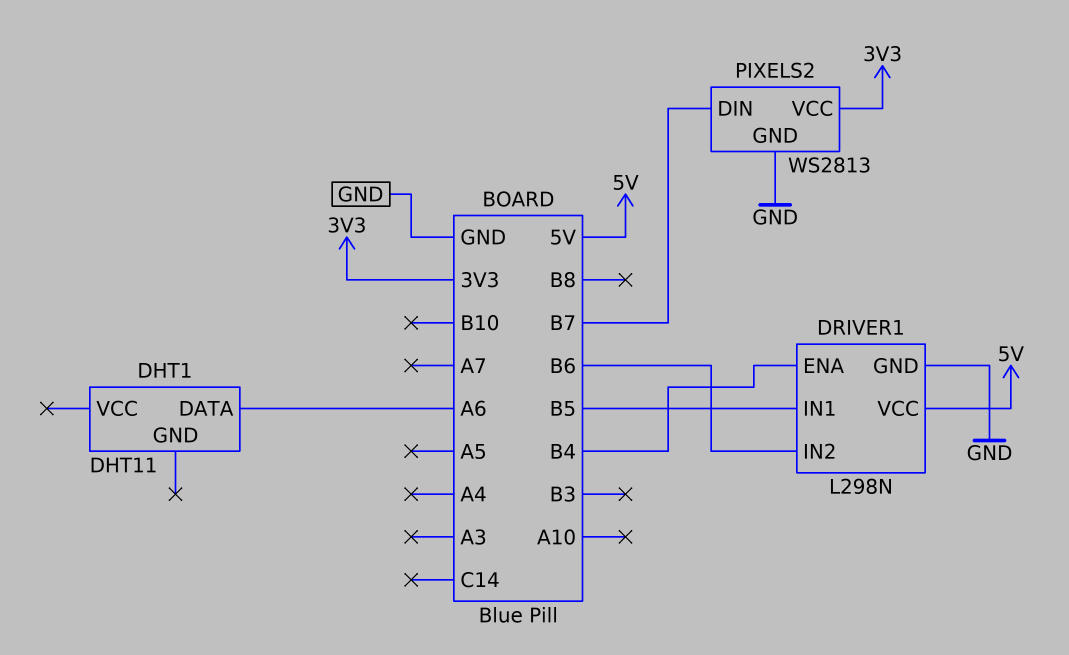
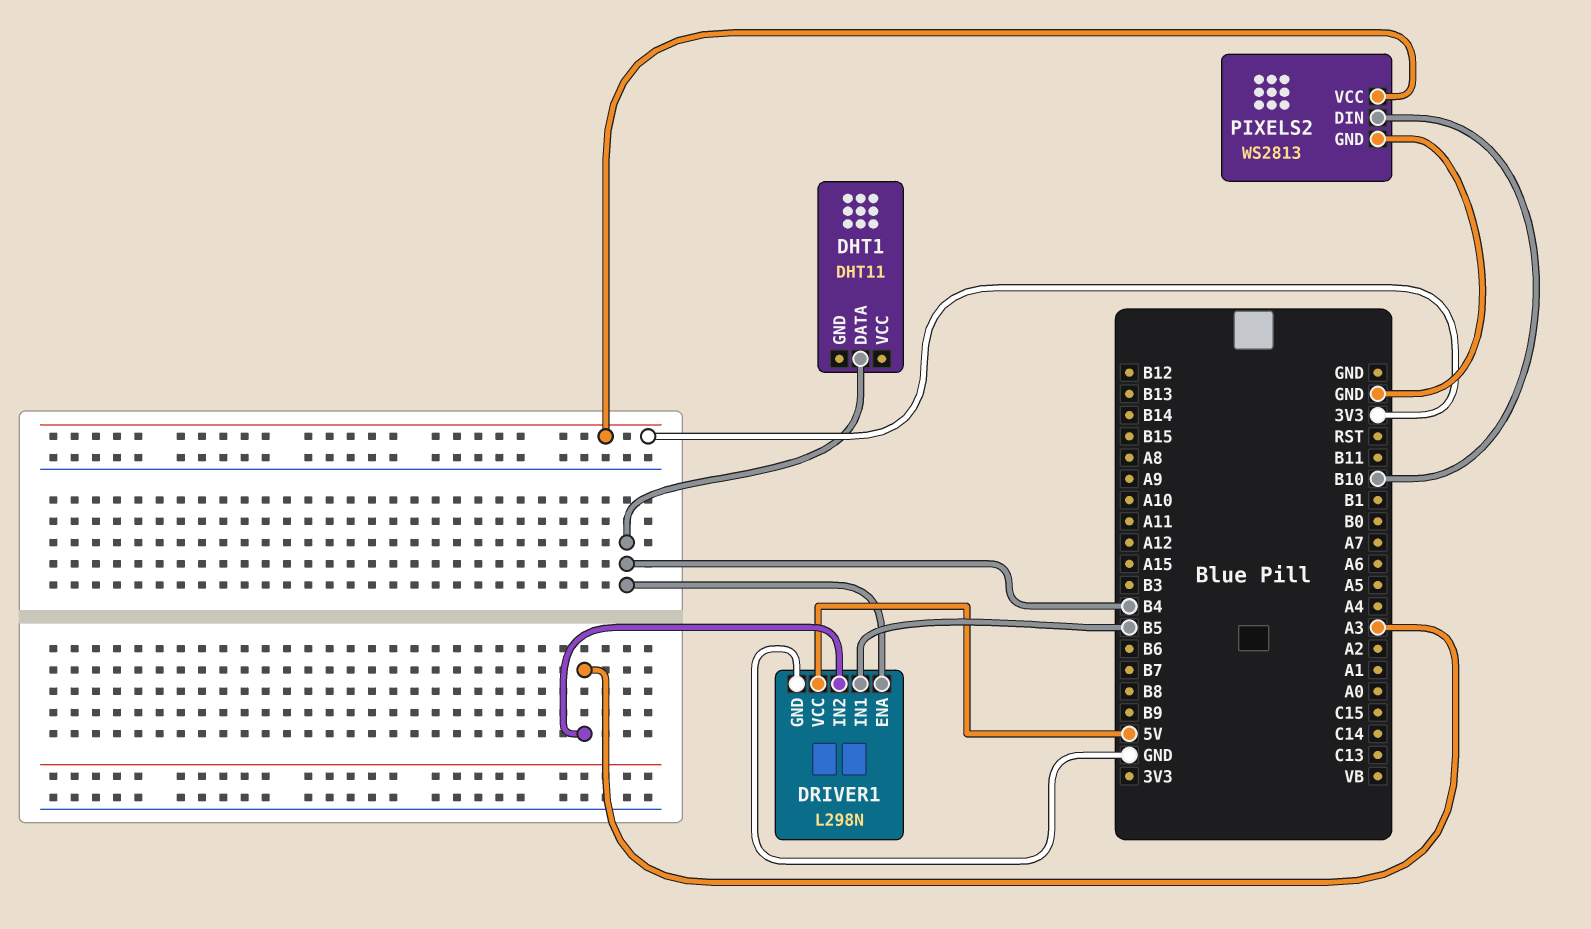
DHT1 pin DATA: A6 -> B4
DRIVER1 pin IN2: B6 -> A3
PIXELS2 pin DIN: B7 -> B10

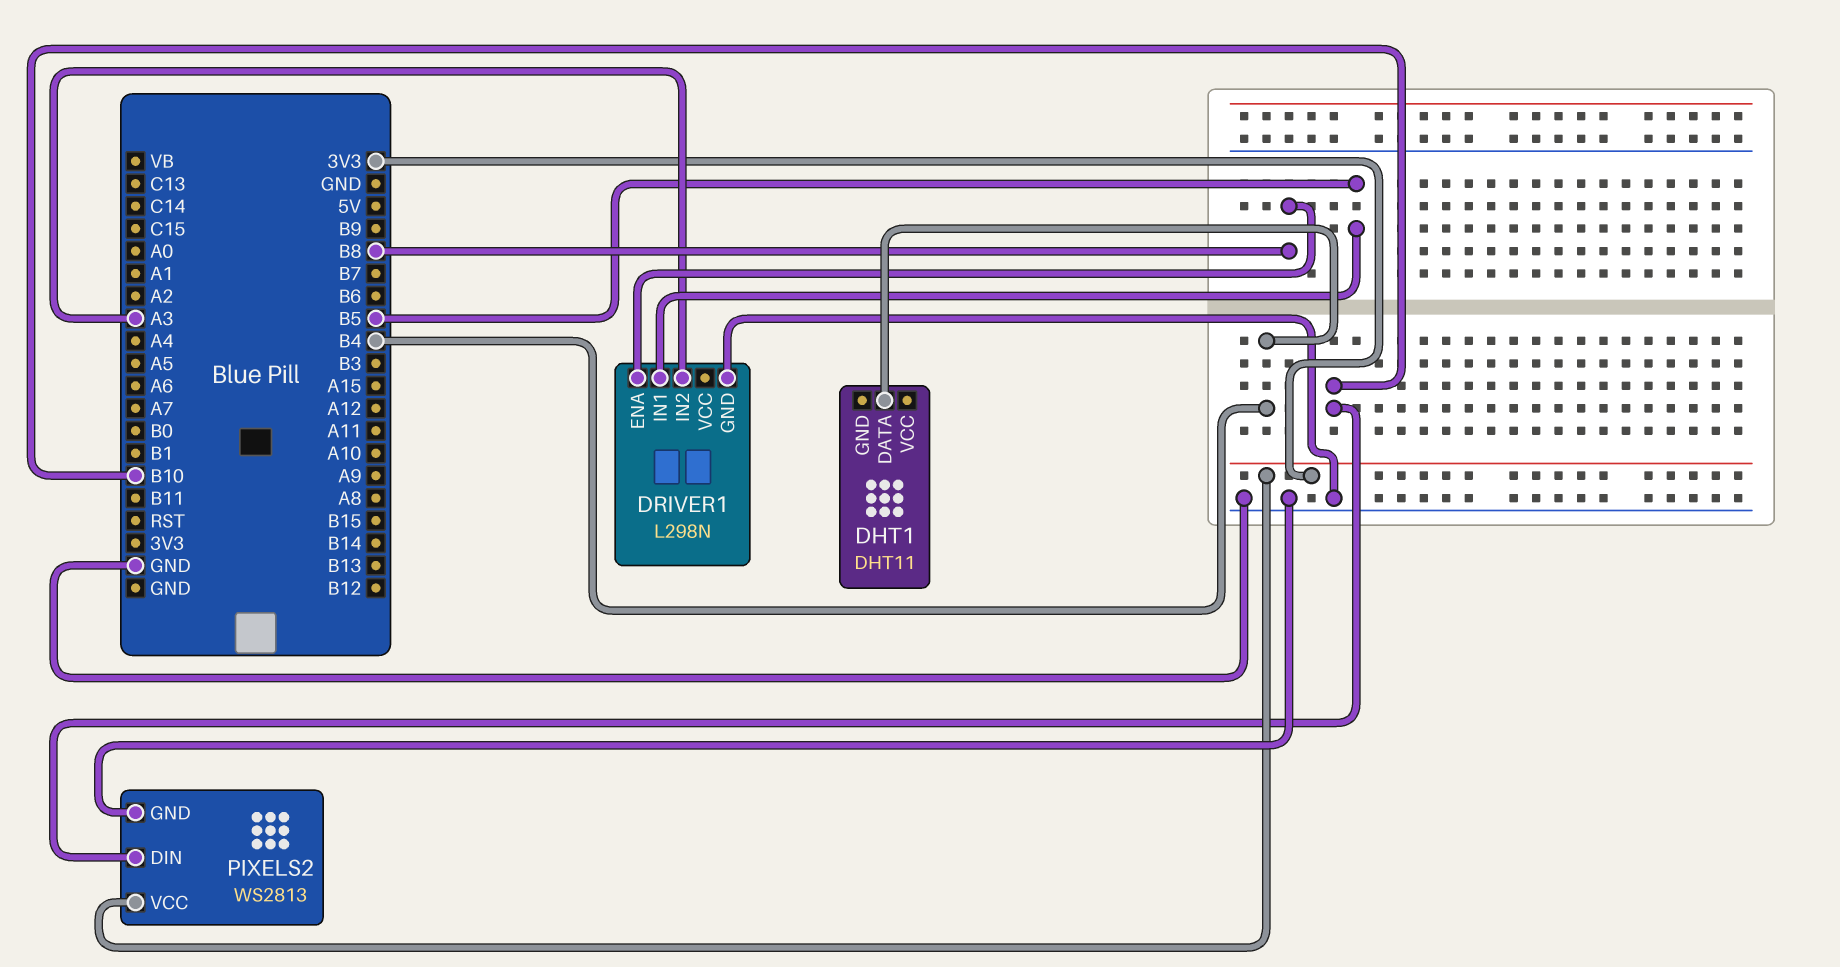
DRIVER1 pin ENA: B4 -> B8
DRIVER1 pin VCC: 5V -> none

